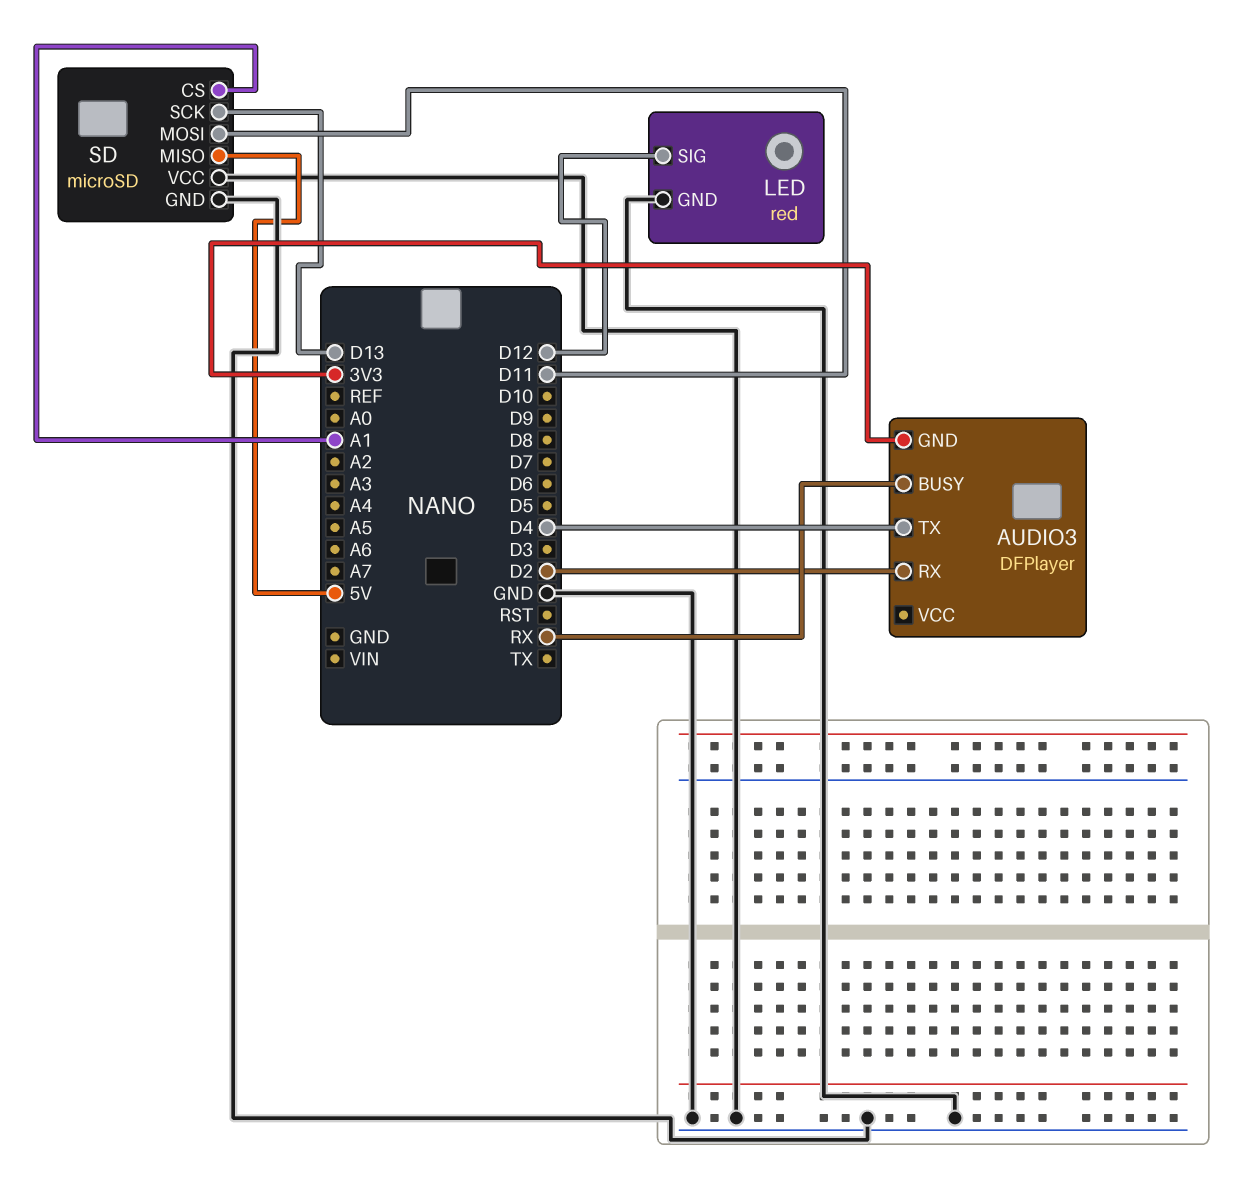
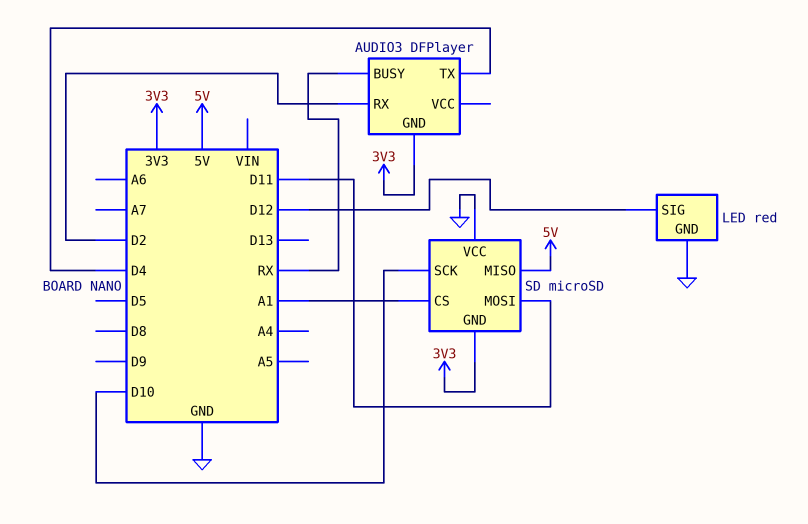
SD pin GND: GND -> 3V3
SD pin SCK: D13 -> D10

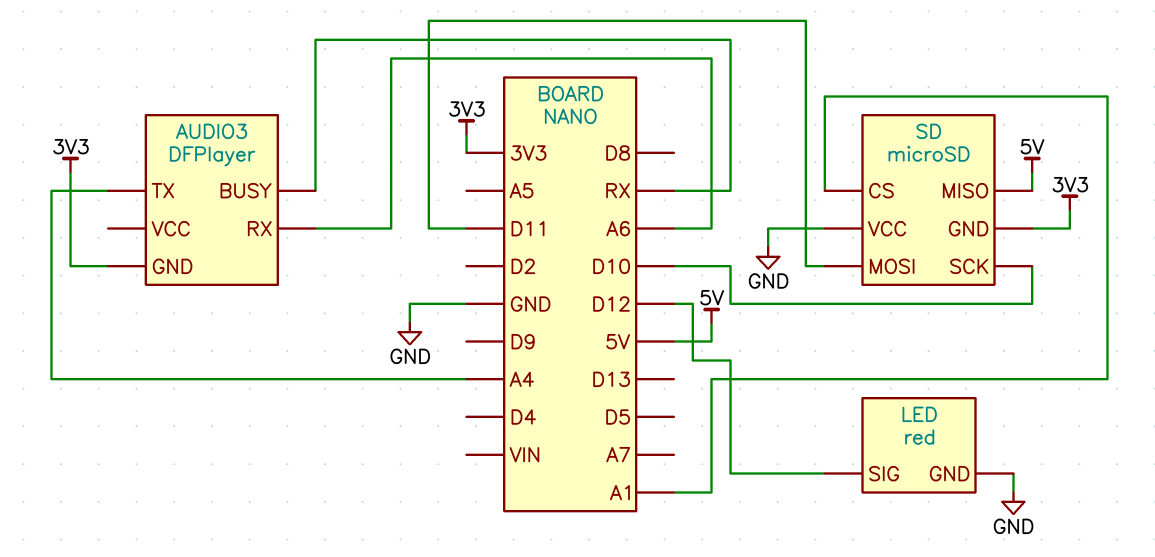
AUDIO3 pin RX: D2 -> A6
AUDIO3 pin TX: D4 -> A4

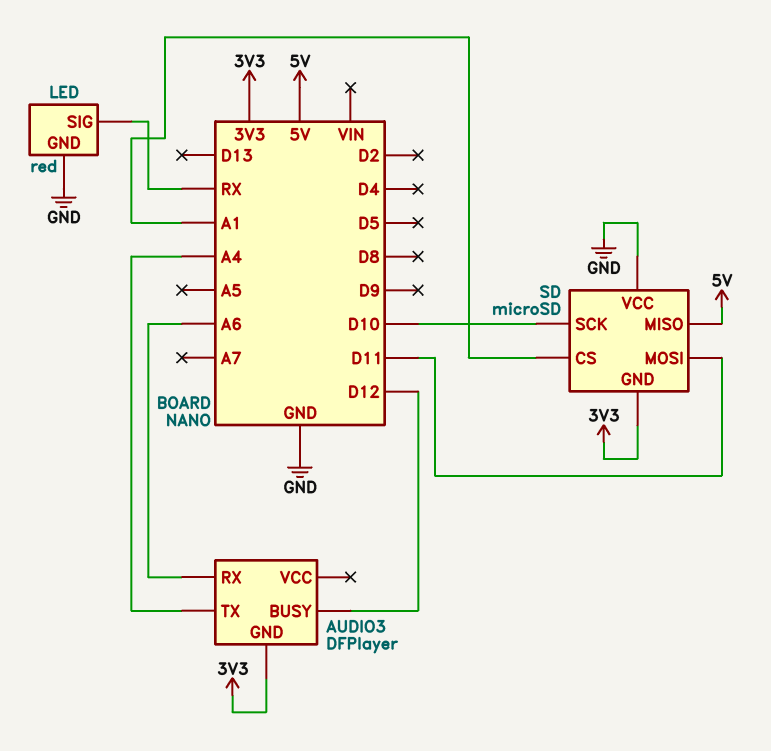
AUDIO3 pin BUSY: RX -> D12
LED pin SIG: D12 -> RX

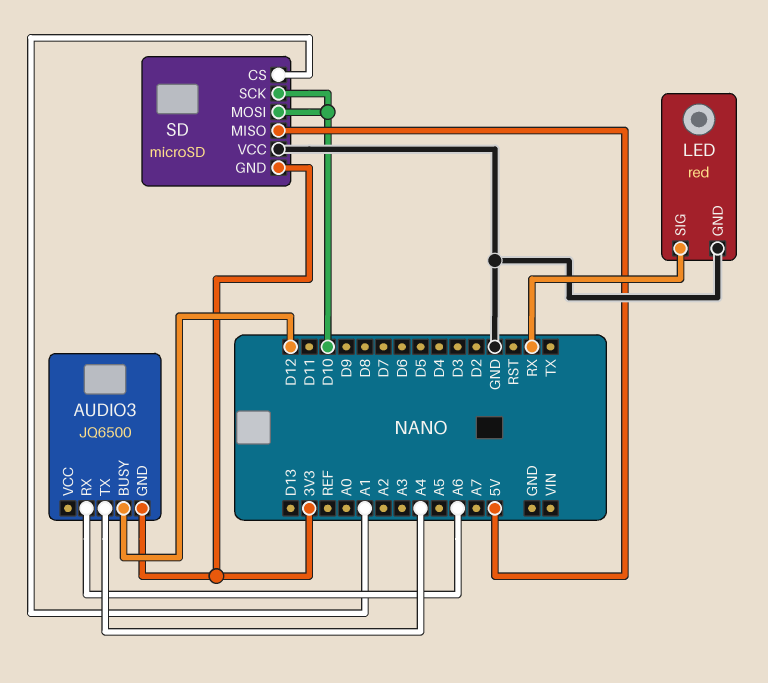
AUDIO3: DFPlayer -> JQ6500
SD pin MOSI: D11 -> D10

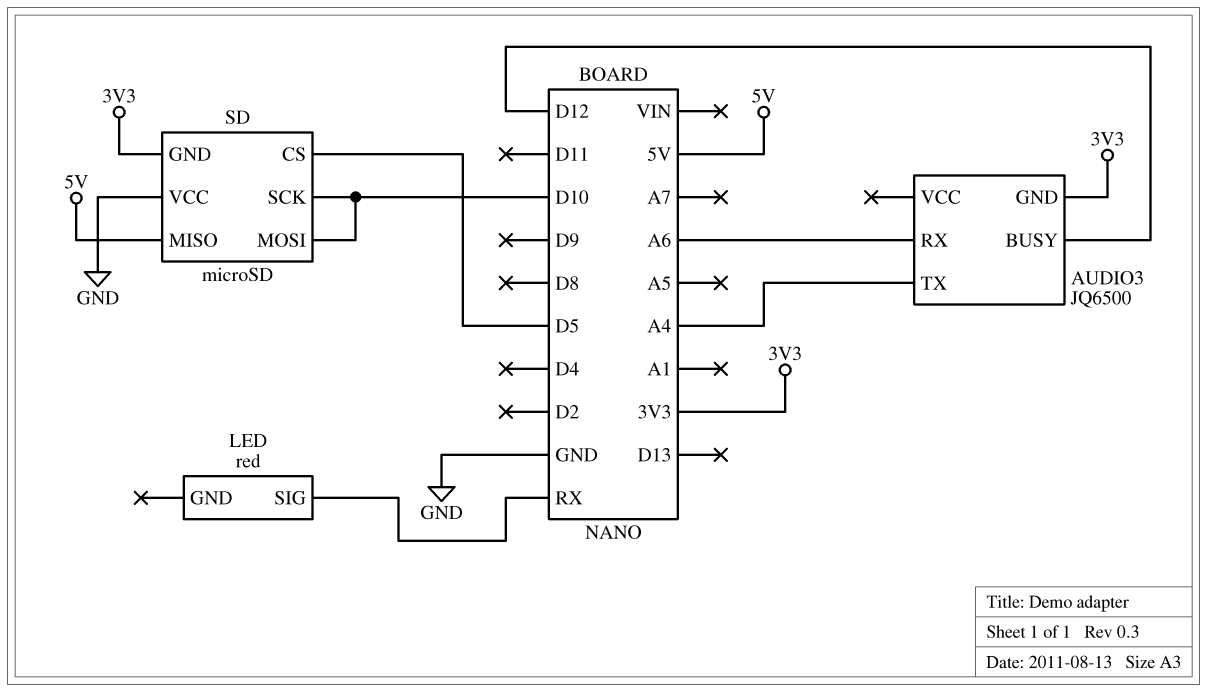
LED pin GND: GND -> none
SD pin CS: A1 -> D5

